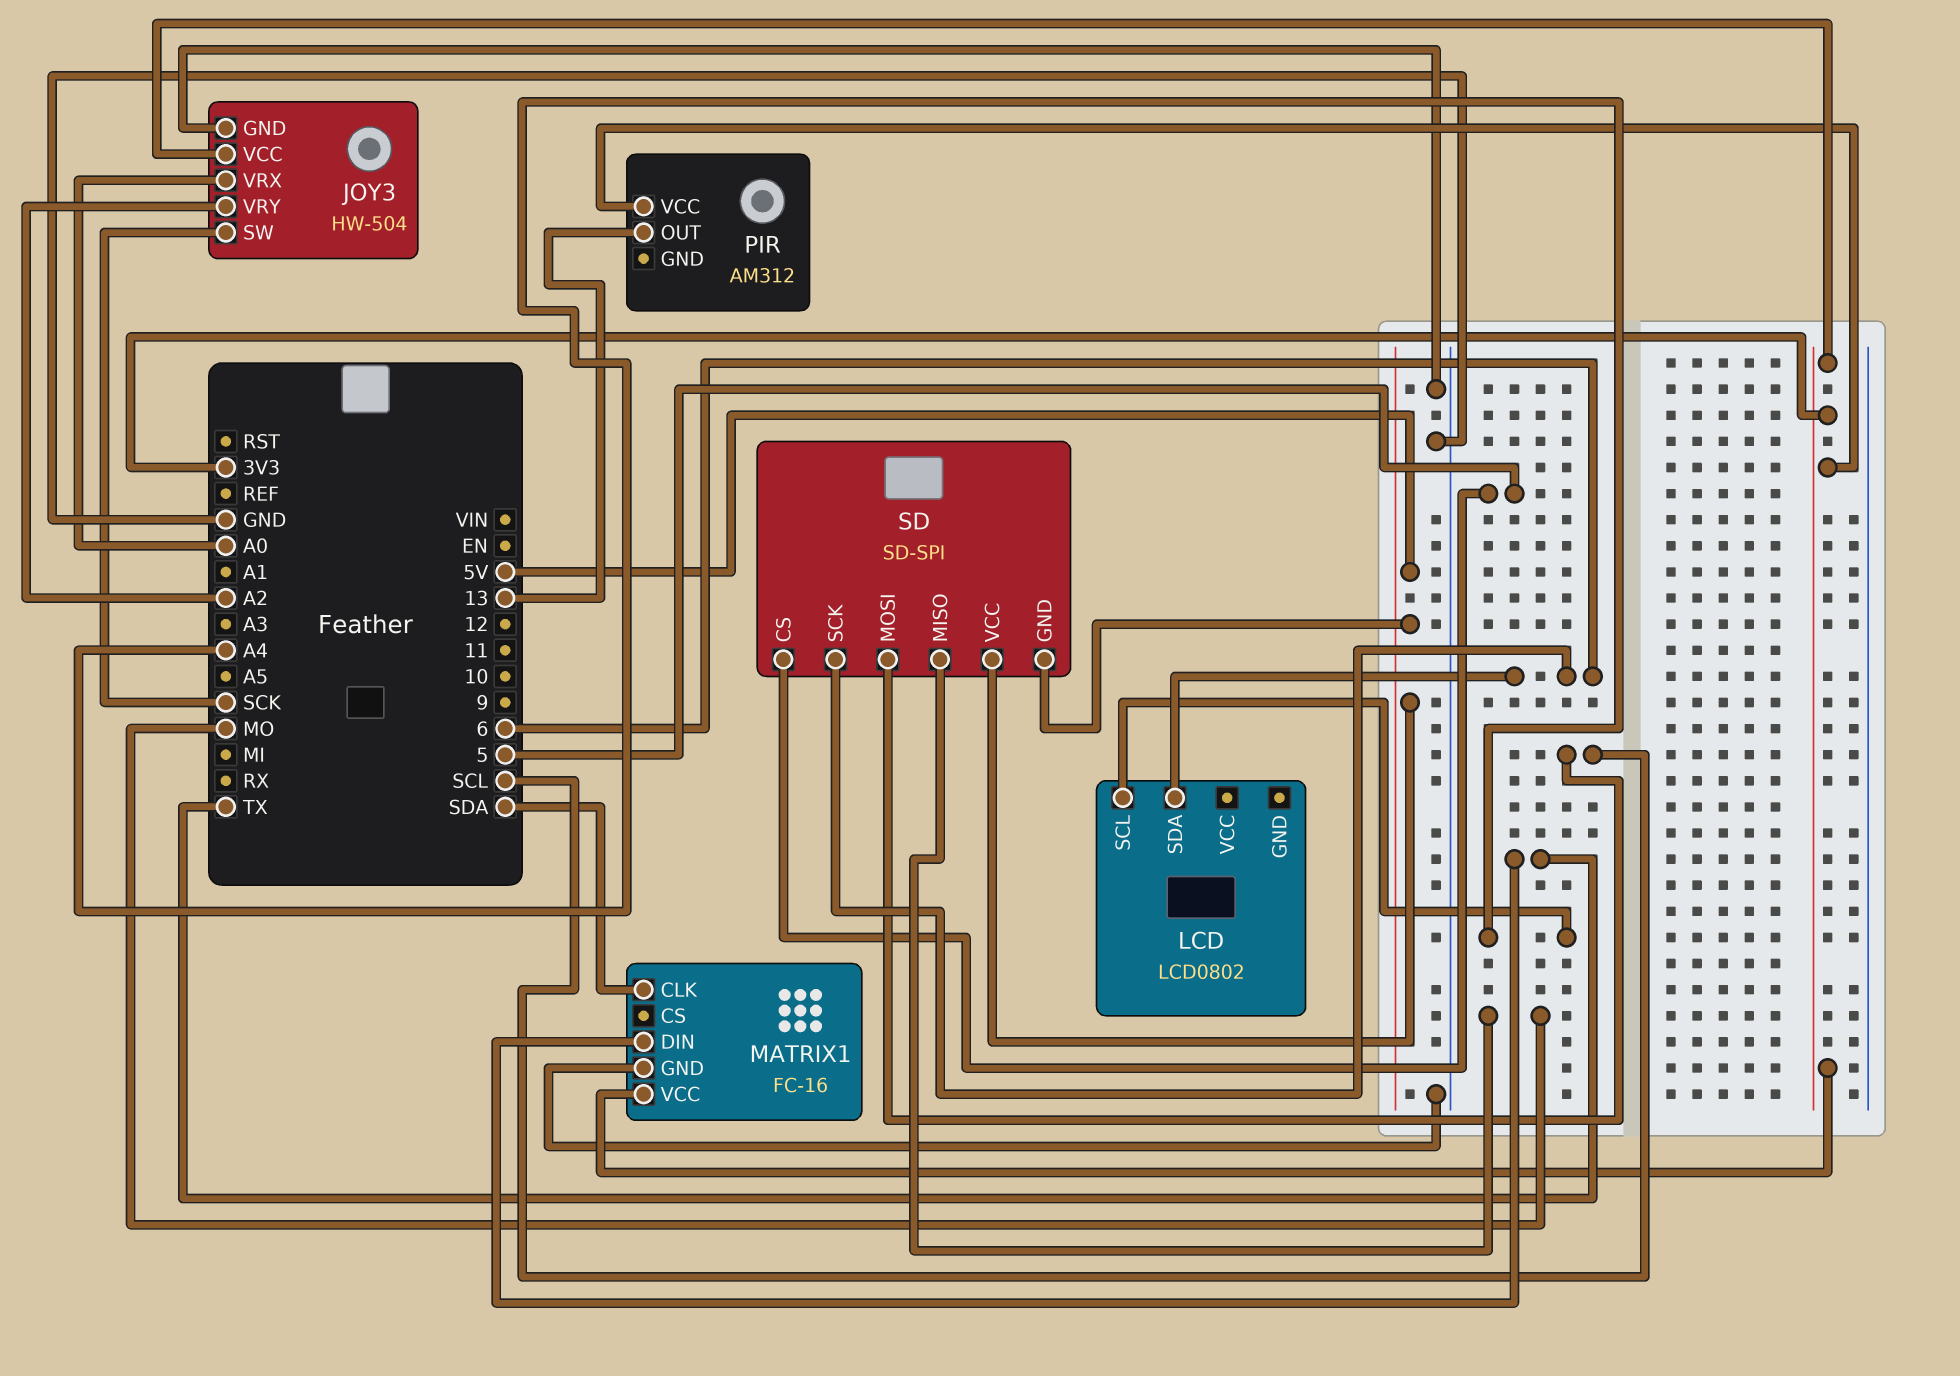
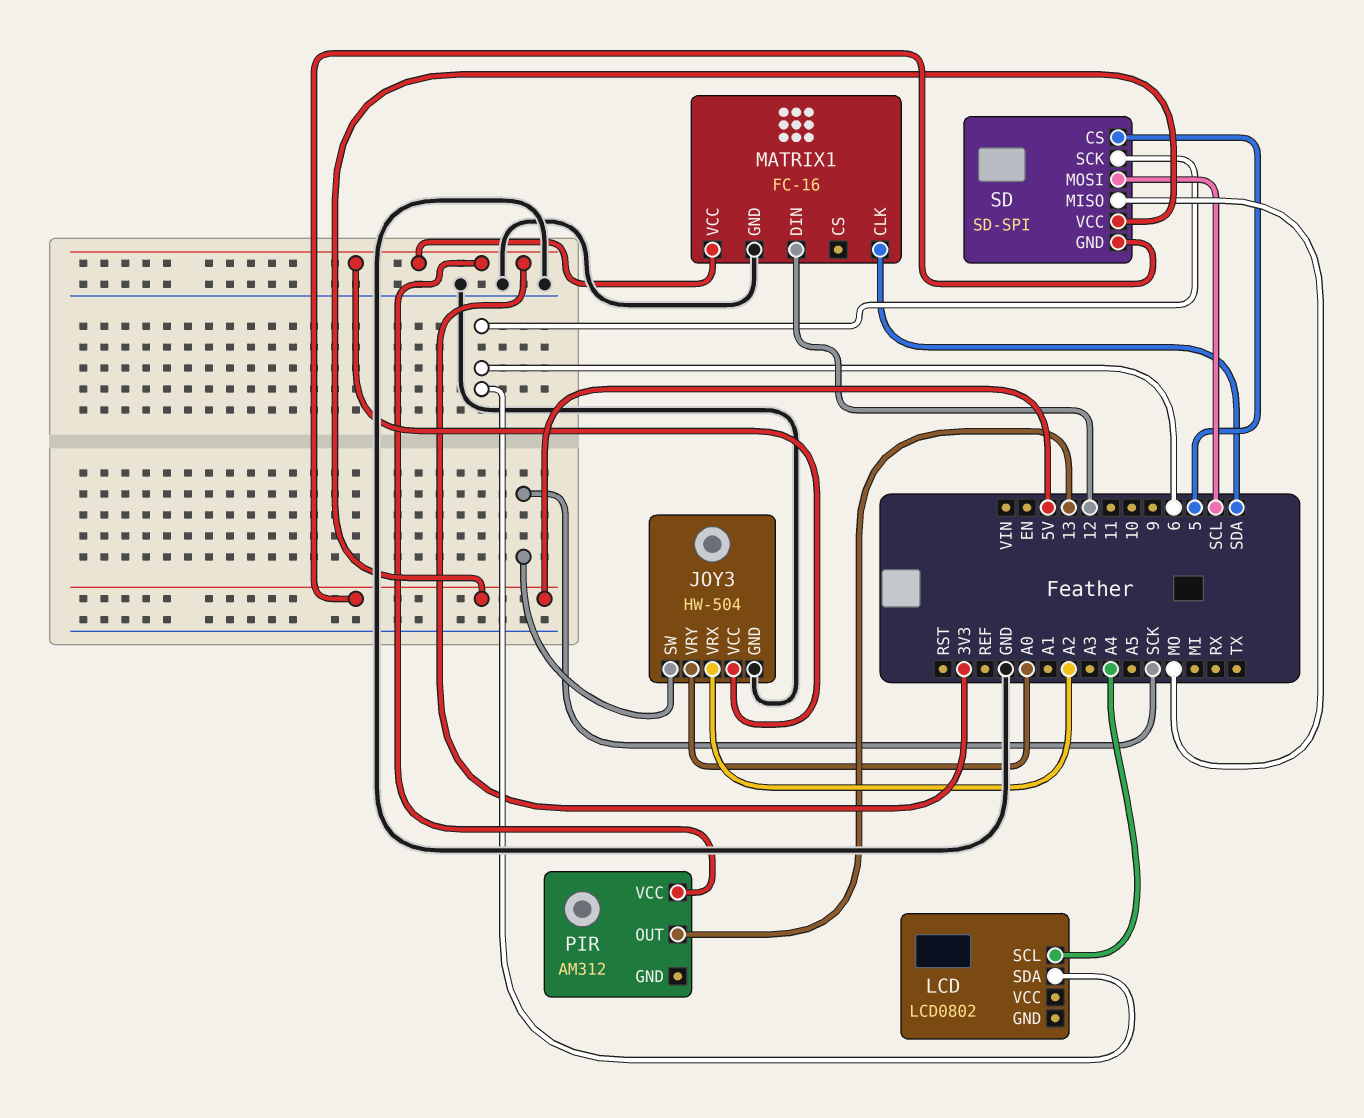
JOY3 pin VRX: A0 -> A2
JOY3 pin VRY: A2 -> A0
MATRIX1 pin DIN: TX -> 12

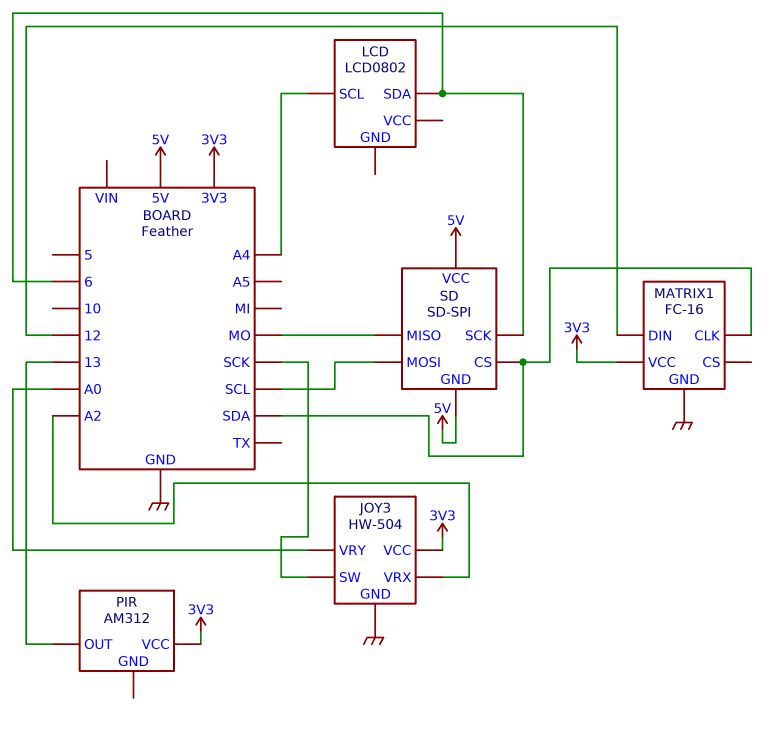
SD pin CS: 5 -> SDA

